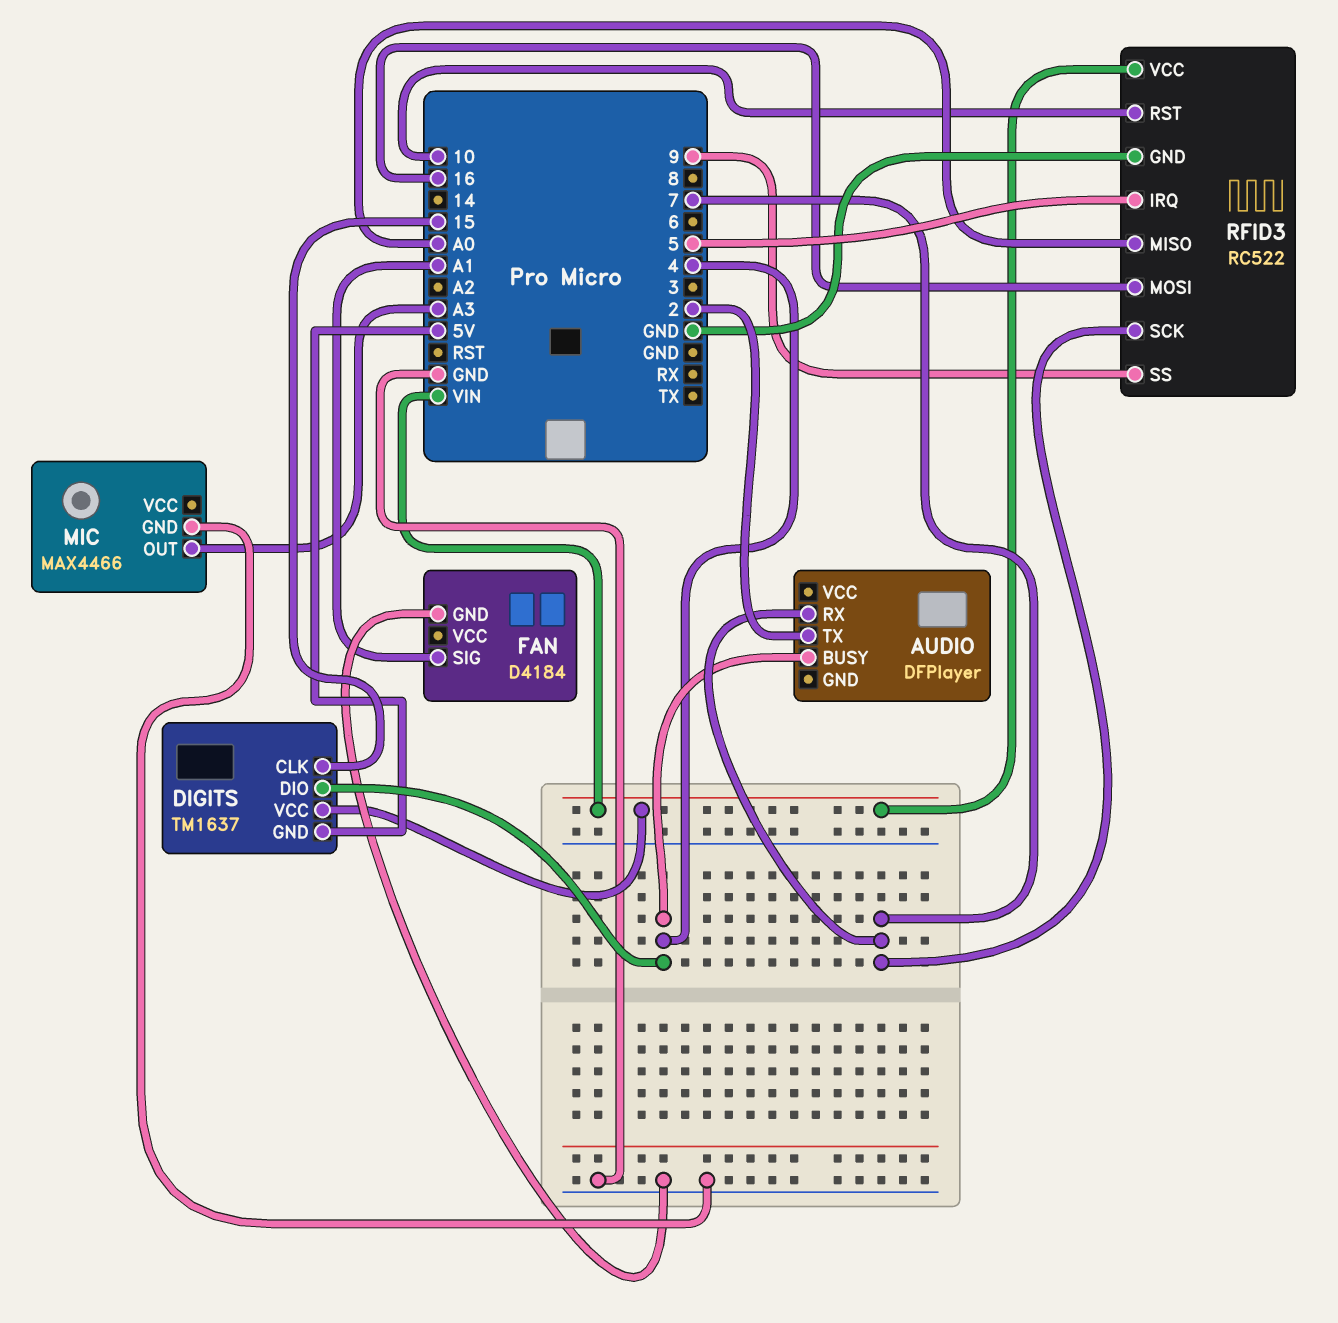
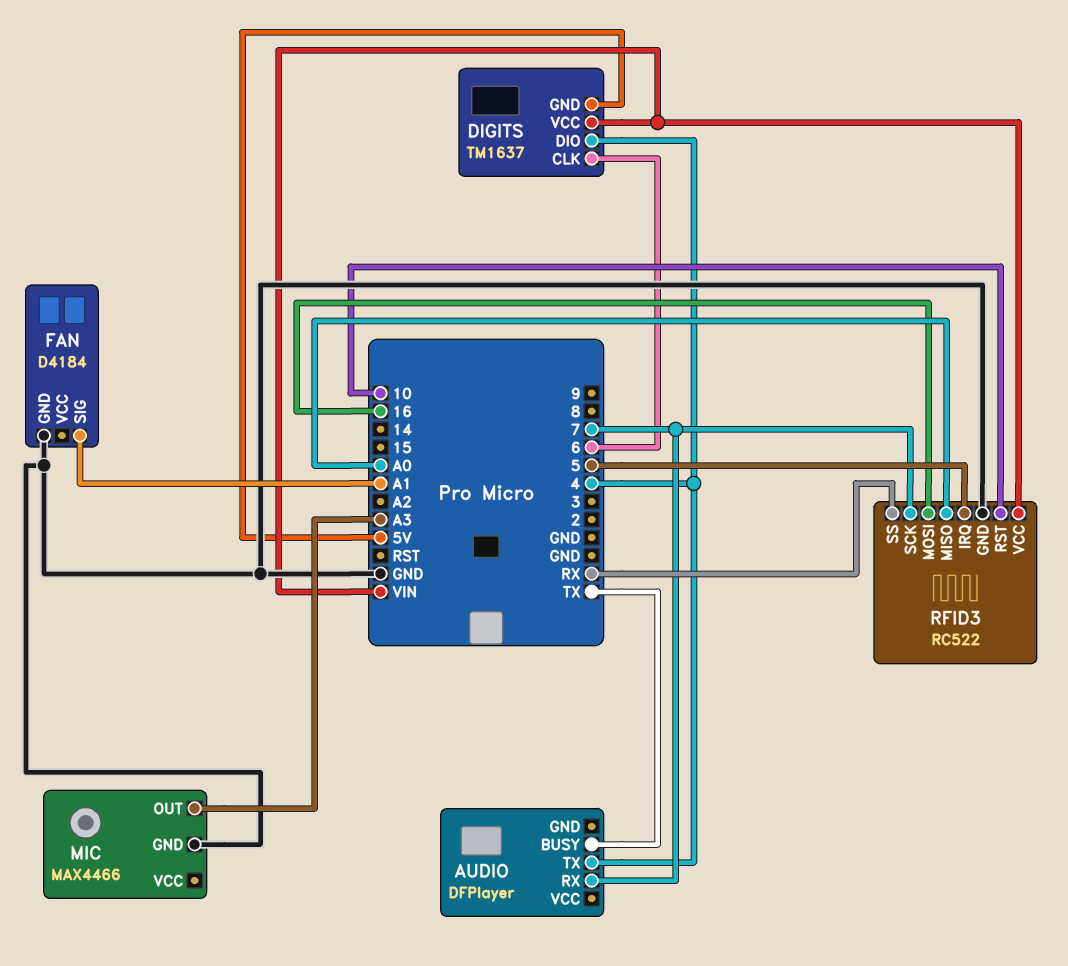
AUDIO pin BUSY: 4 -> TX
AUDIO pin TX: 2 -> 4
DIGITS pin CLK: 15 -> 6
RFID3 pin SS: 9 -> RX

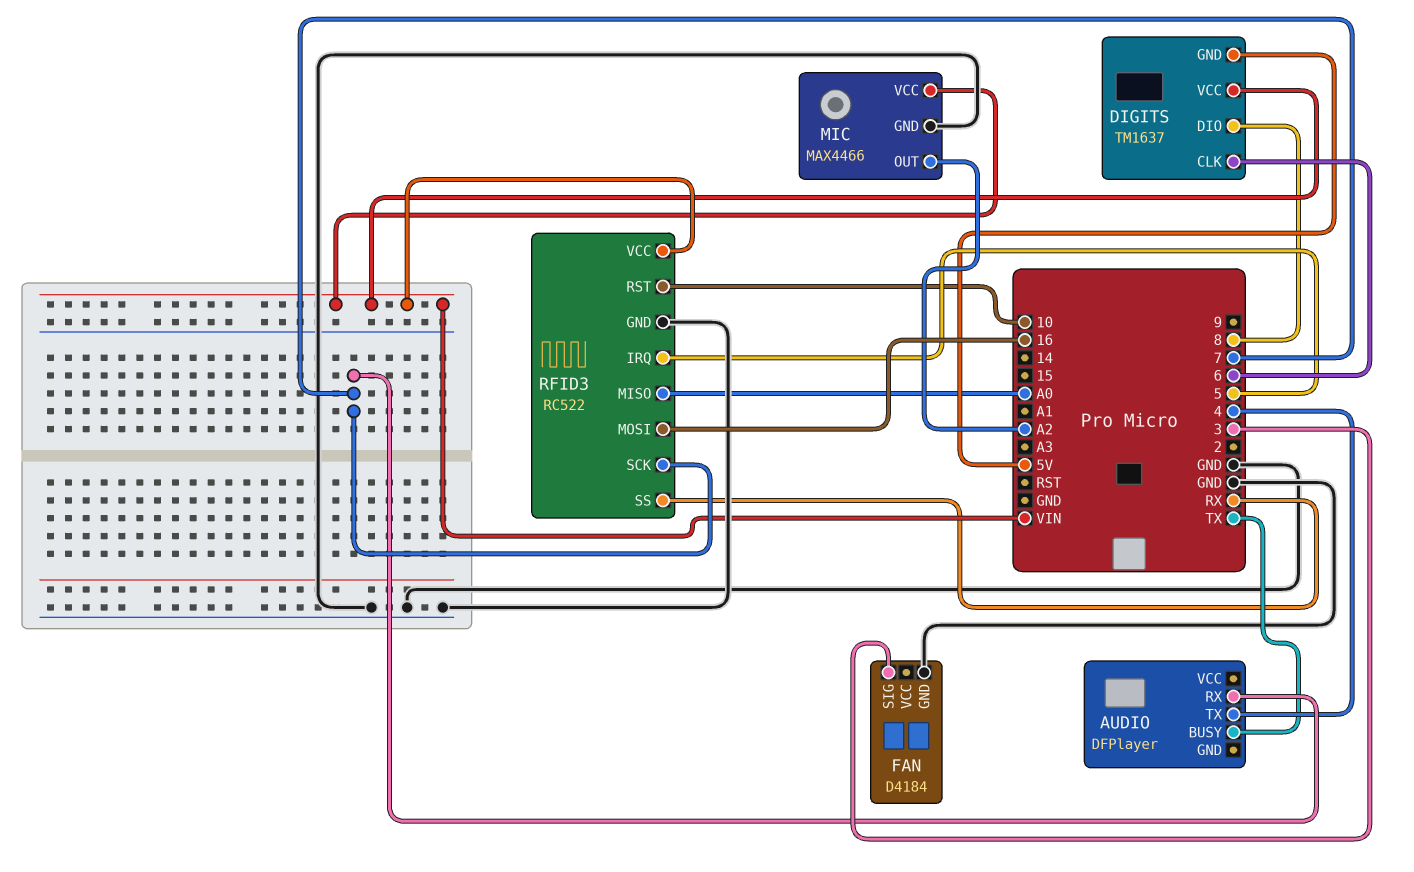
DIGITS pin DIO: 4 -> 8
FAN pin SIG: A1 -> 3
MIC pin OUT: A3 -> A2
MIC pin VCC: none -> VIN

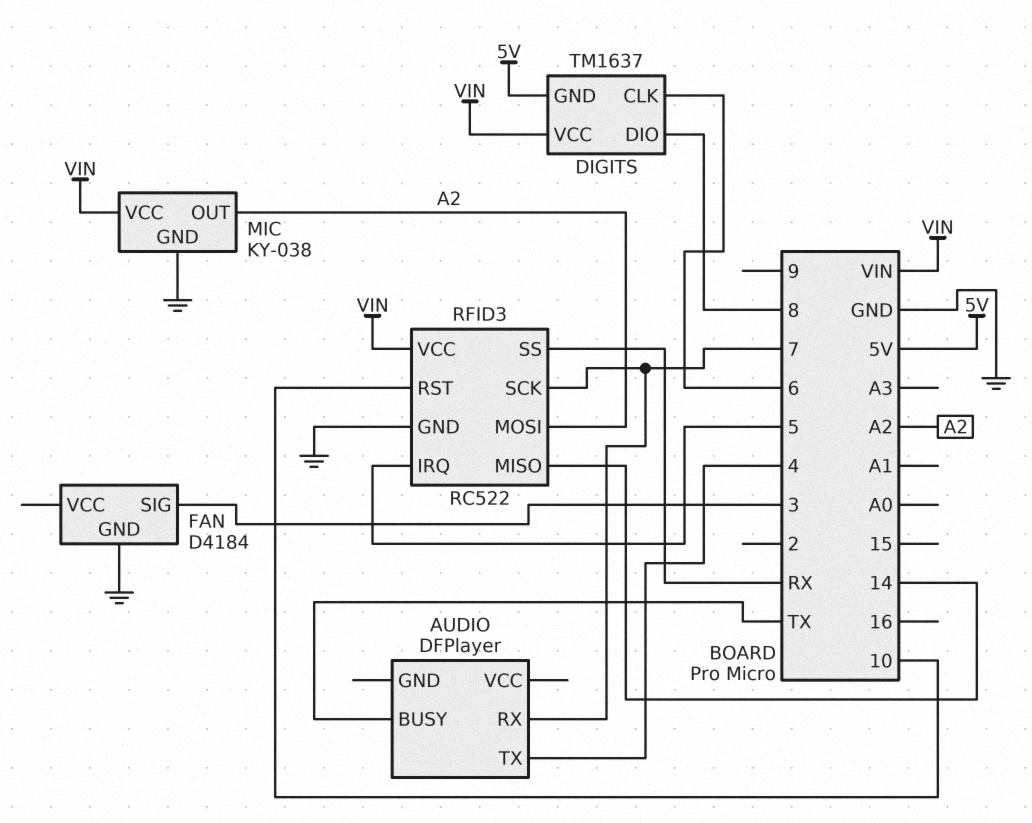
MIC: MAX4466 -> KY-038
RFID3 pin MISO: A0 -> 14
RFID3 pin MOSI: 16 -> A2

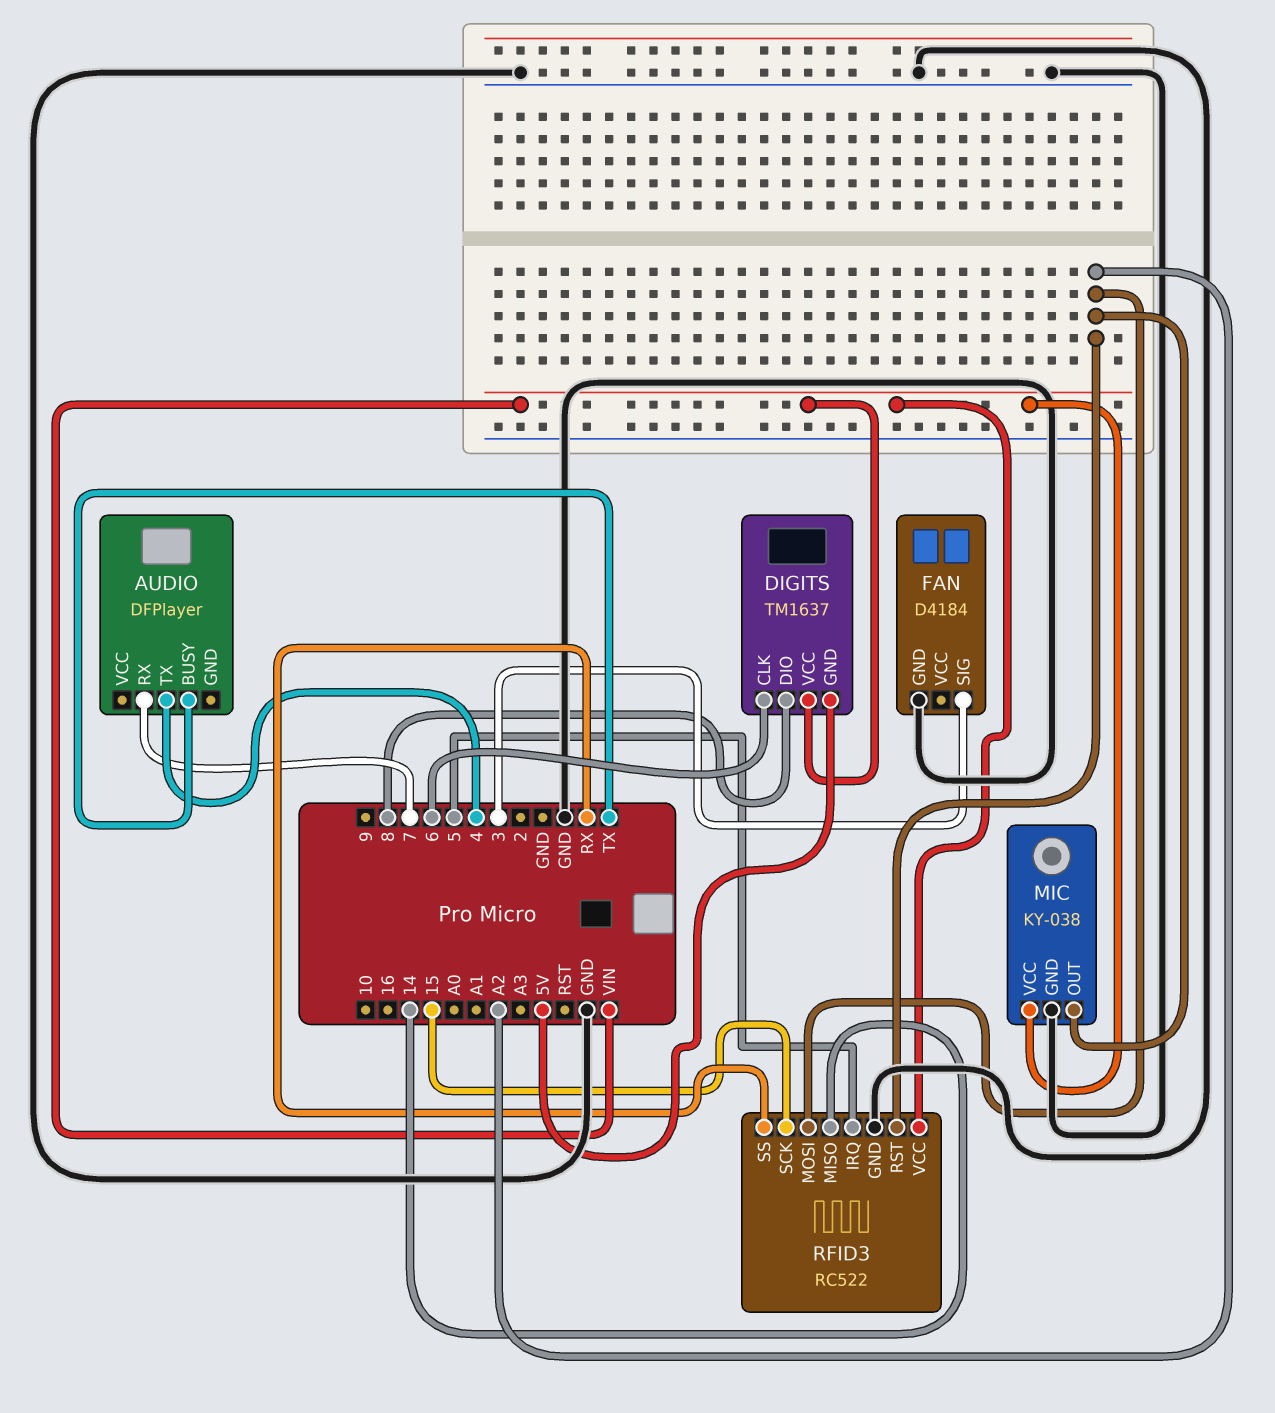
RFID3 pin RST: 10 -> A2
RFID3 pin SCK: 7 -> 15

